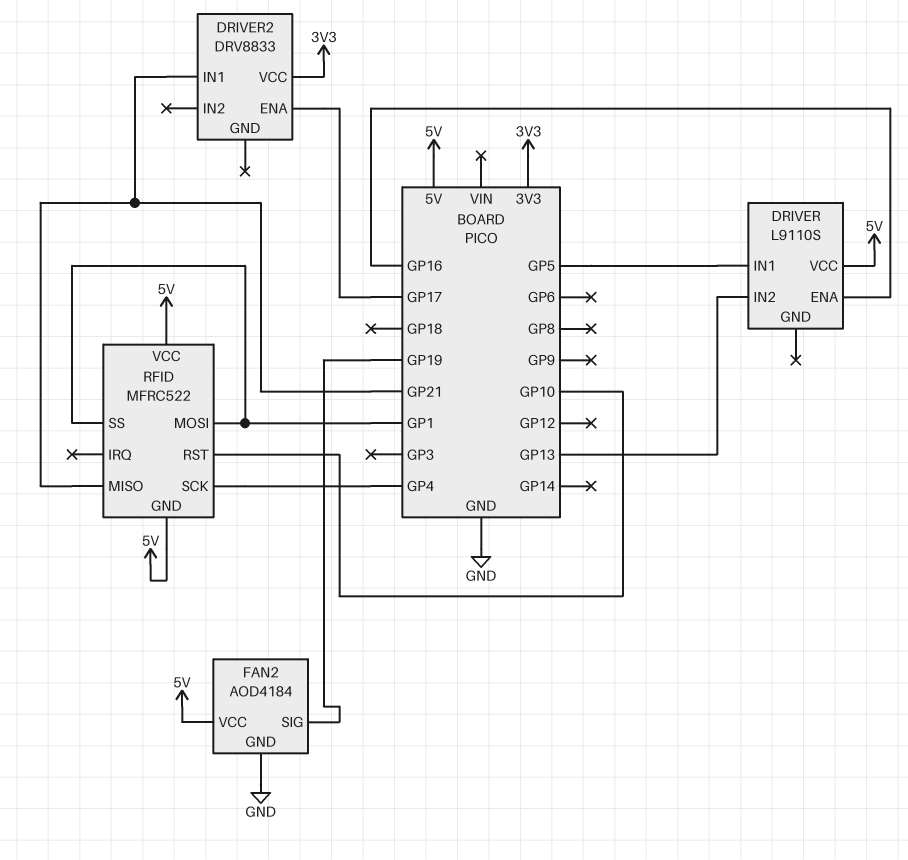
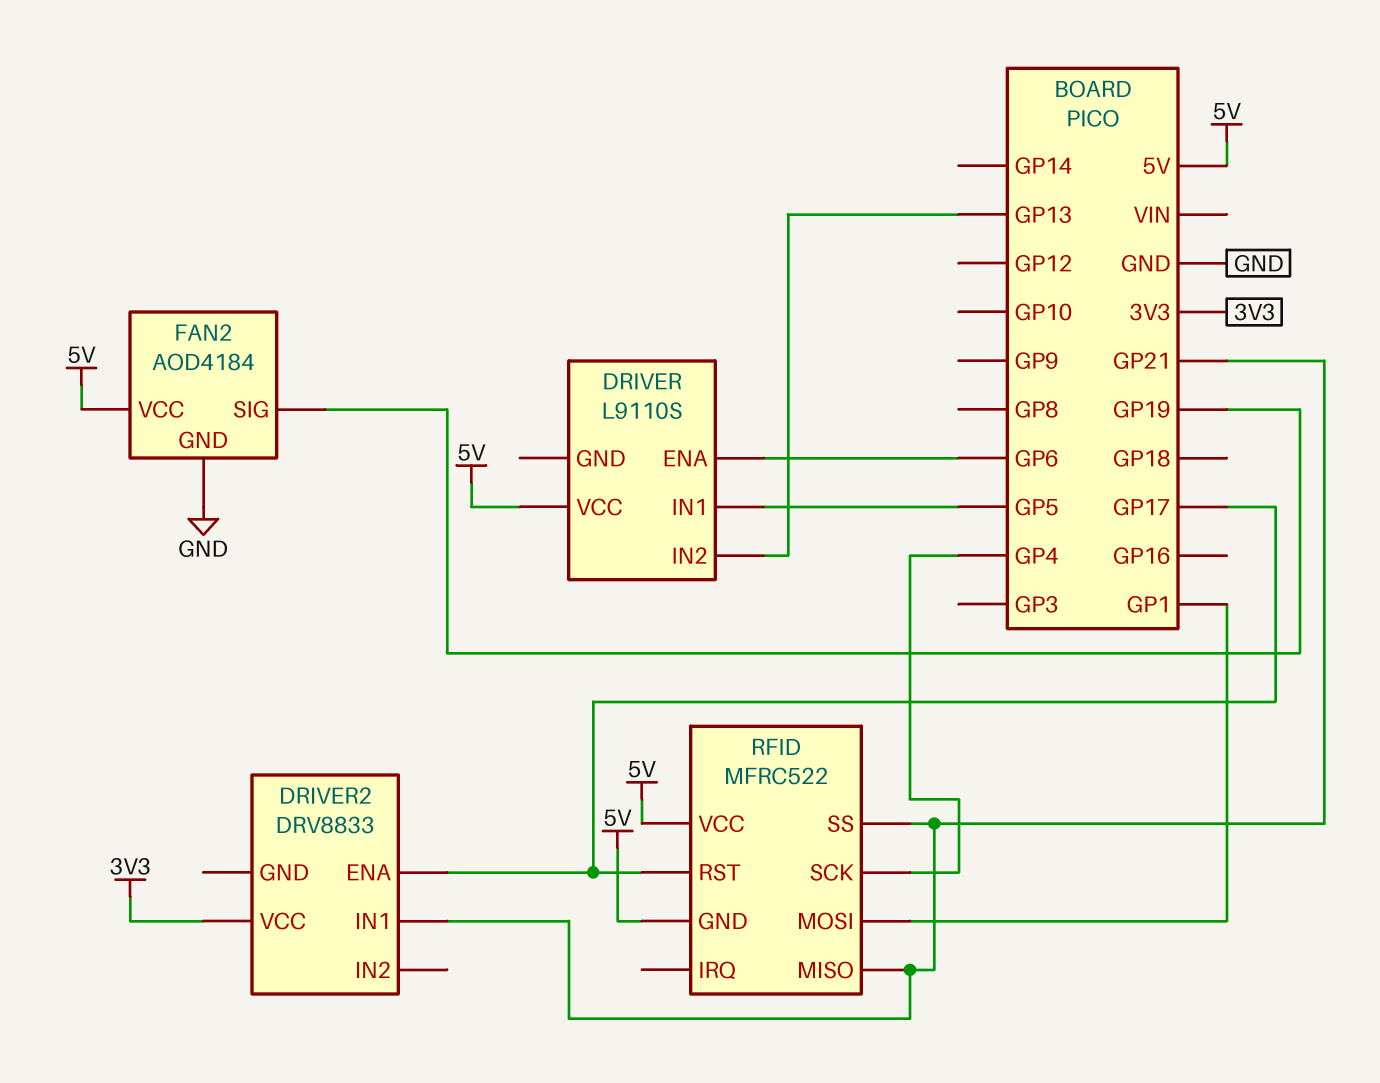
DRIVER pin ENA: GP16 -> GP6
RFID pin RST: GP10 -> GP17
RFID pin SS: GP1 -> GP21

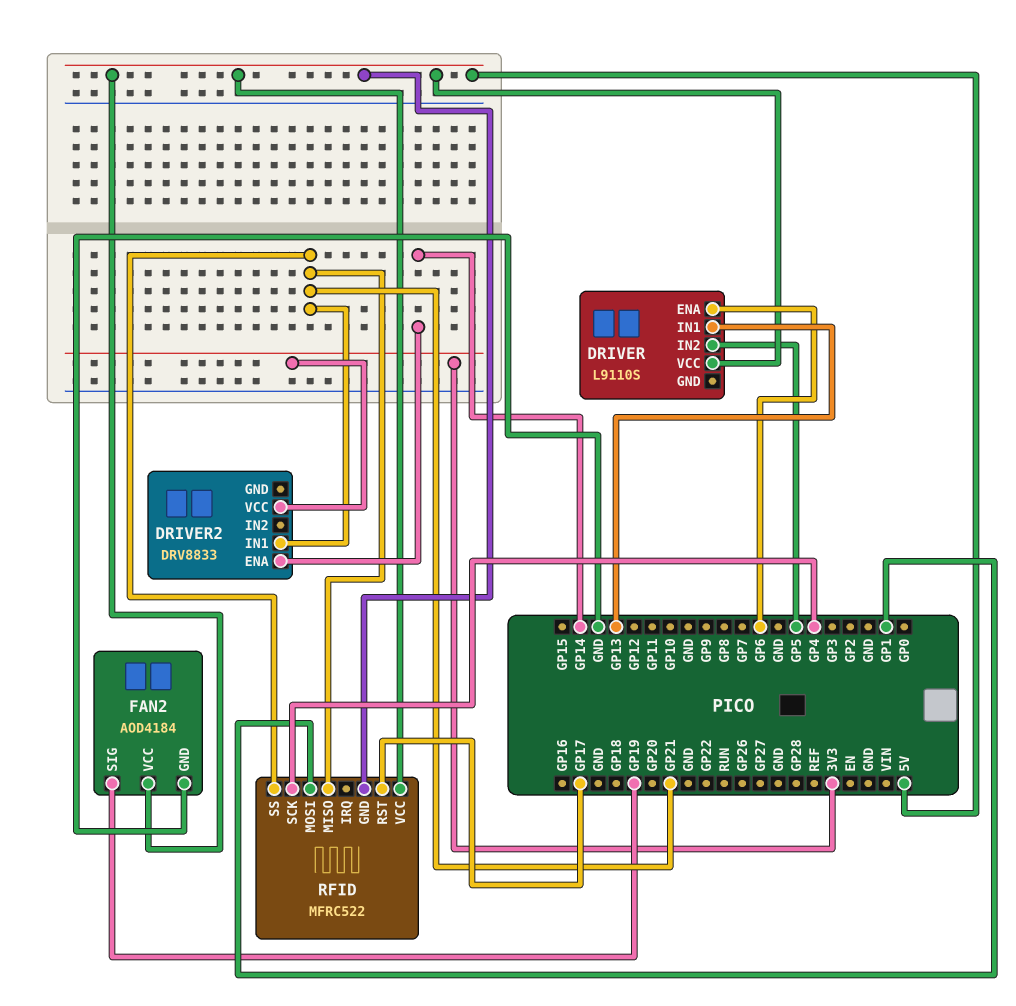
DRIVER pin IN1: GP5 -> GP13
DRIVER pin IN2: GP13 -> GP5
DRIVER2 pin ENA: GP17 -> GP14

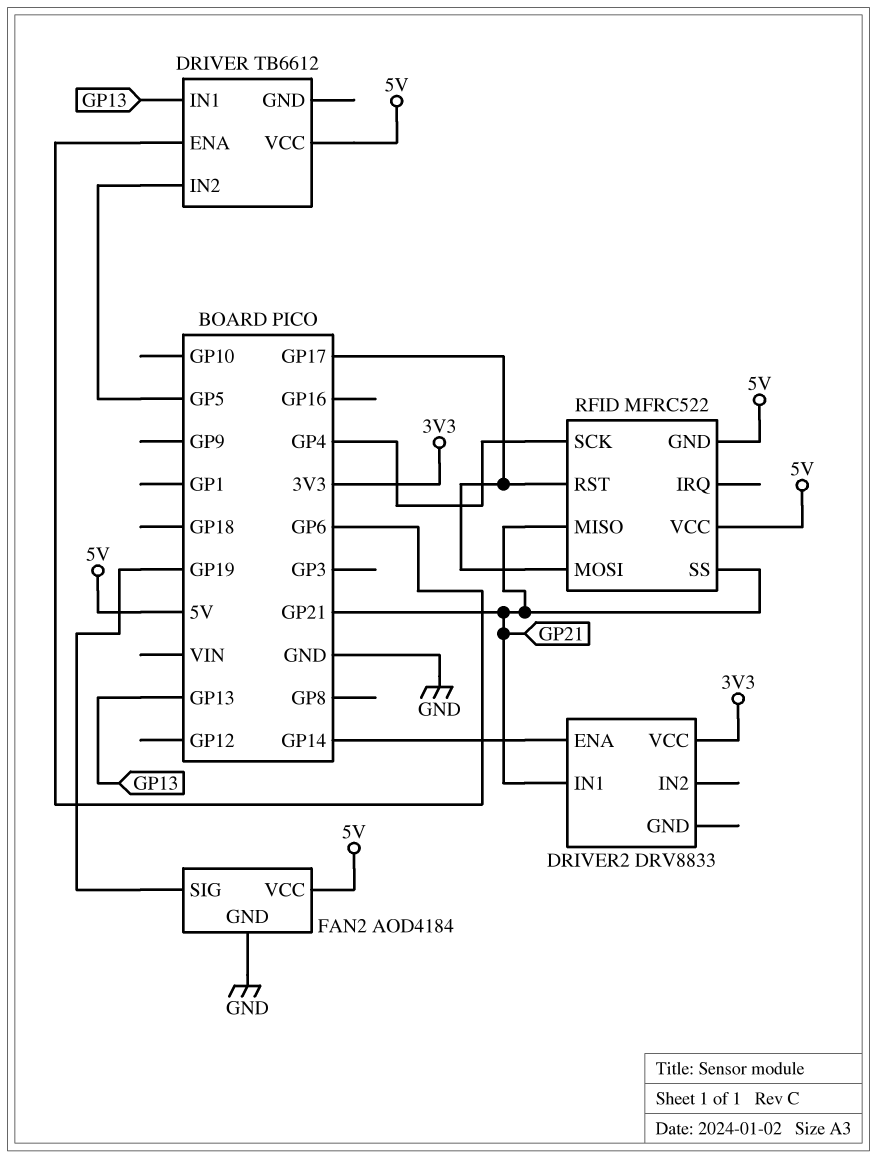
DRIVER: L9110S -> TB6612
RFID pin MOSI: GP1 -> GP17

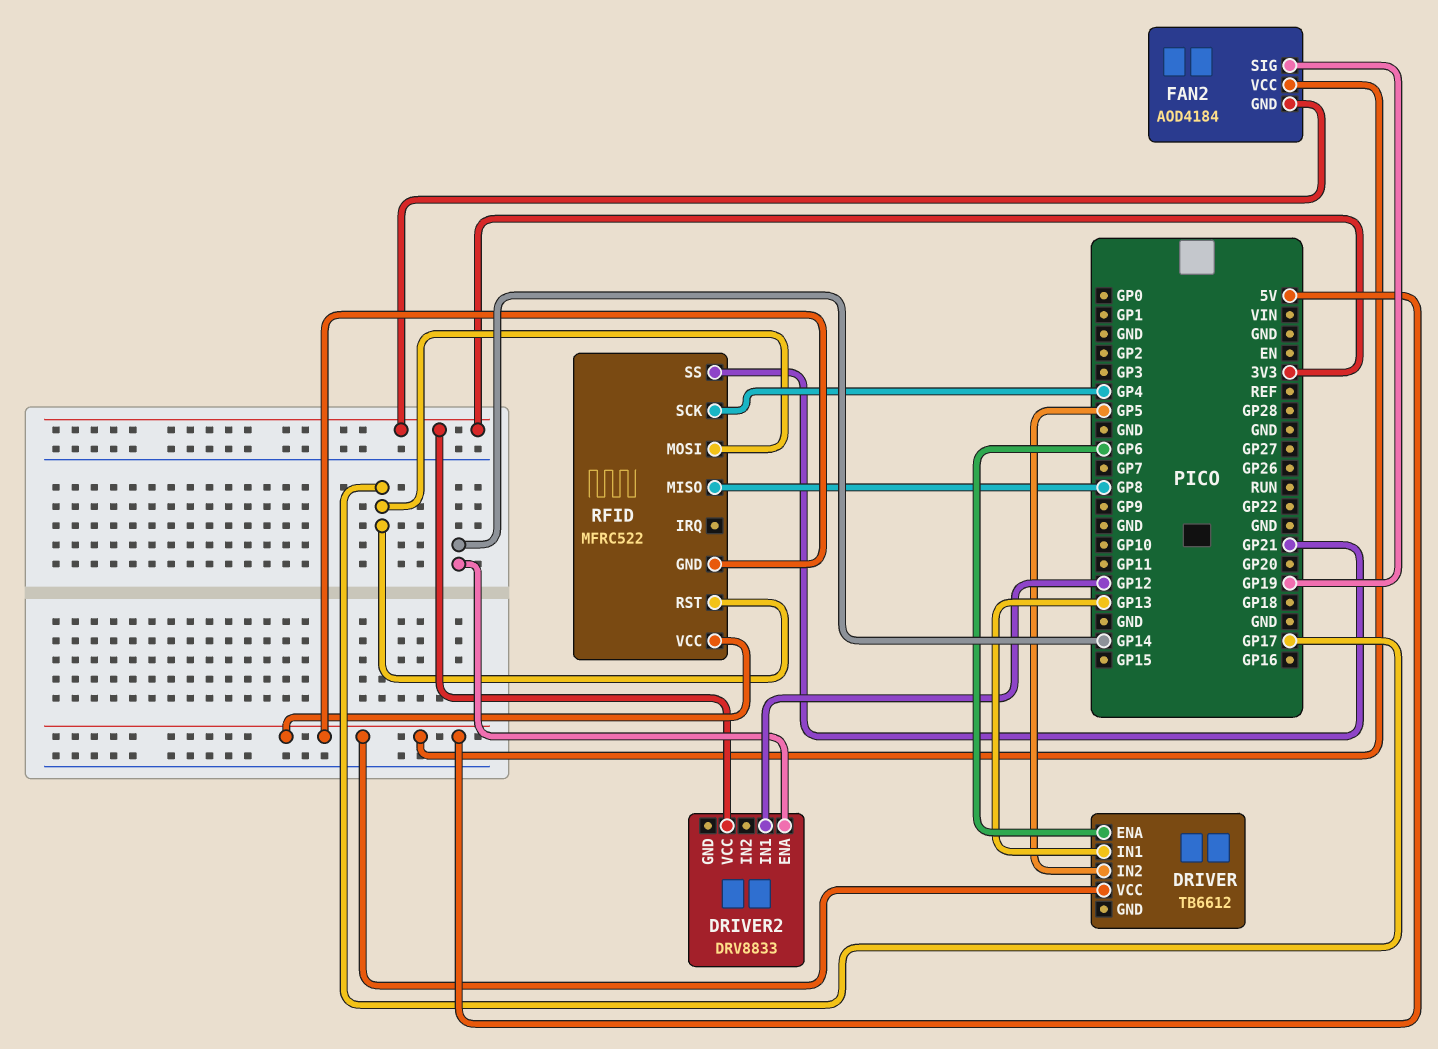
DRIVER2 pin IN1: GP21 -> GP12
FAN2 pin GND: GND -> 3V3
RFID pin MISO: GP21 -> GP8

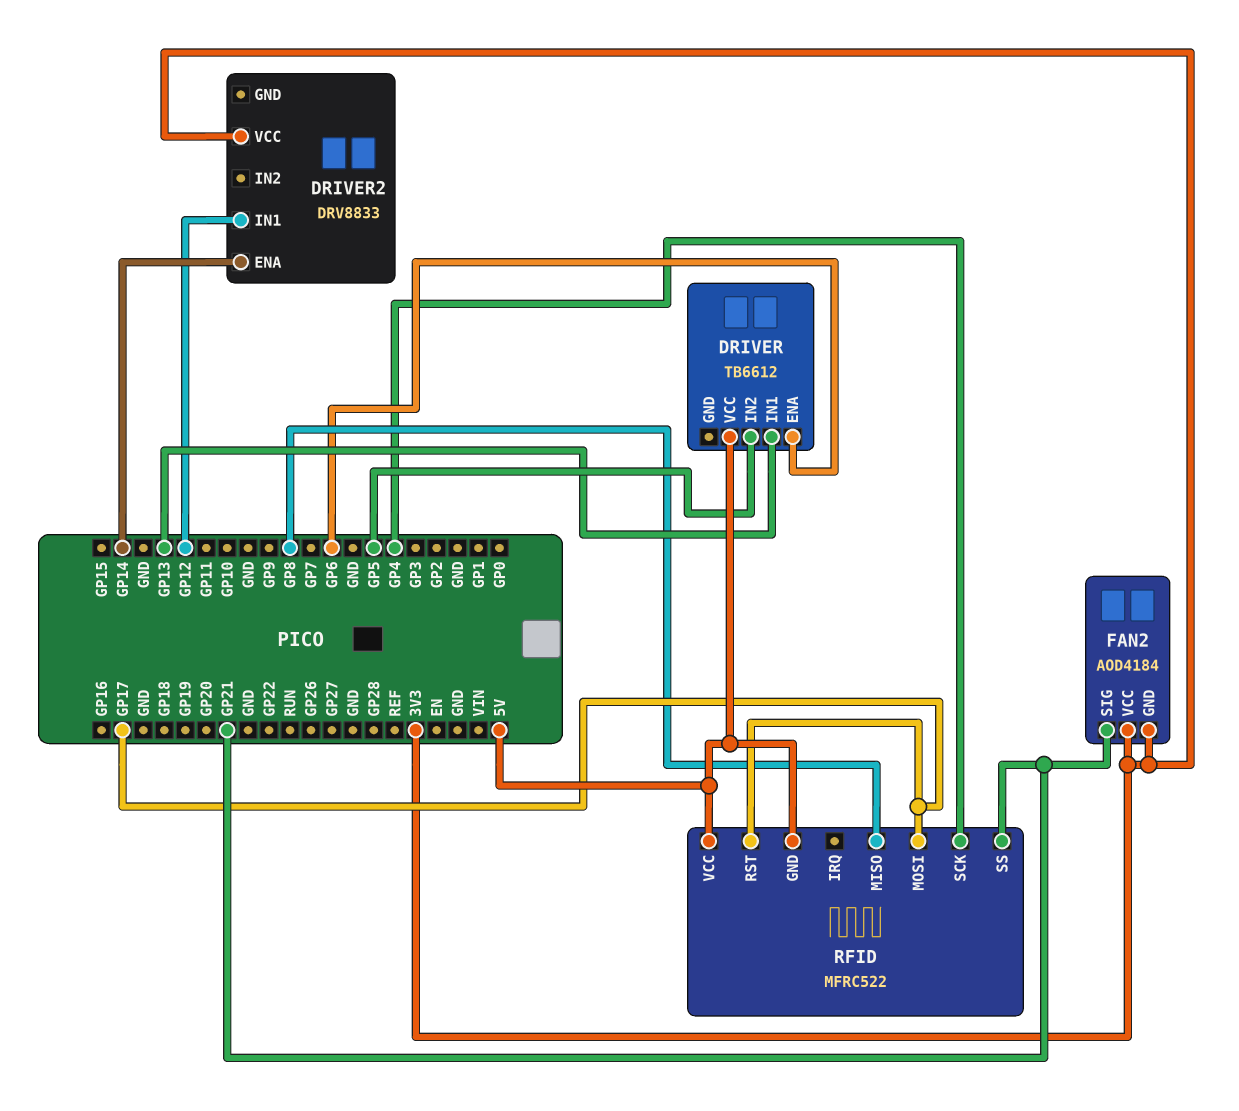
FAN2 pin SIG: GP19 -> GP21
FAN2 pin VCC: 5V -> 3V3

